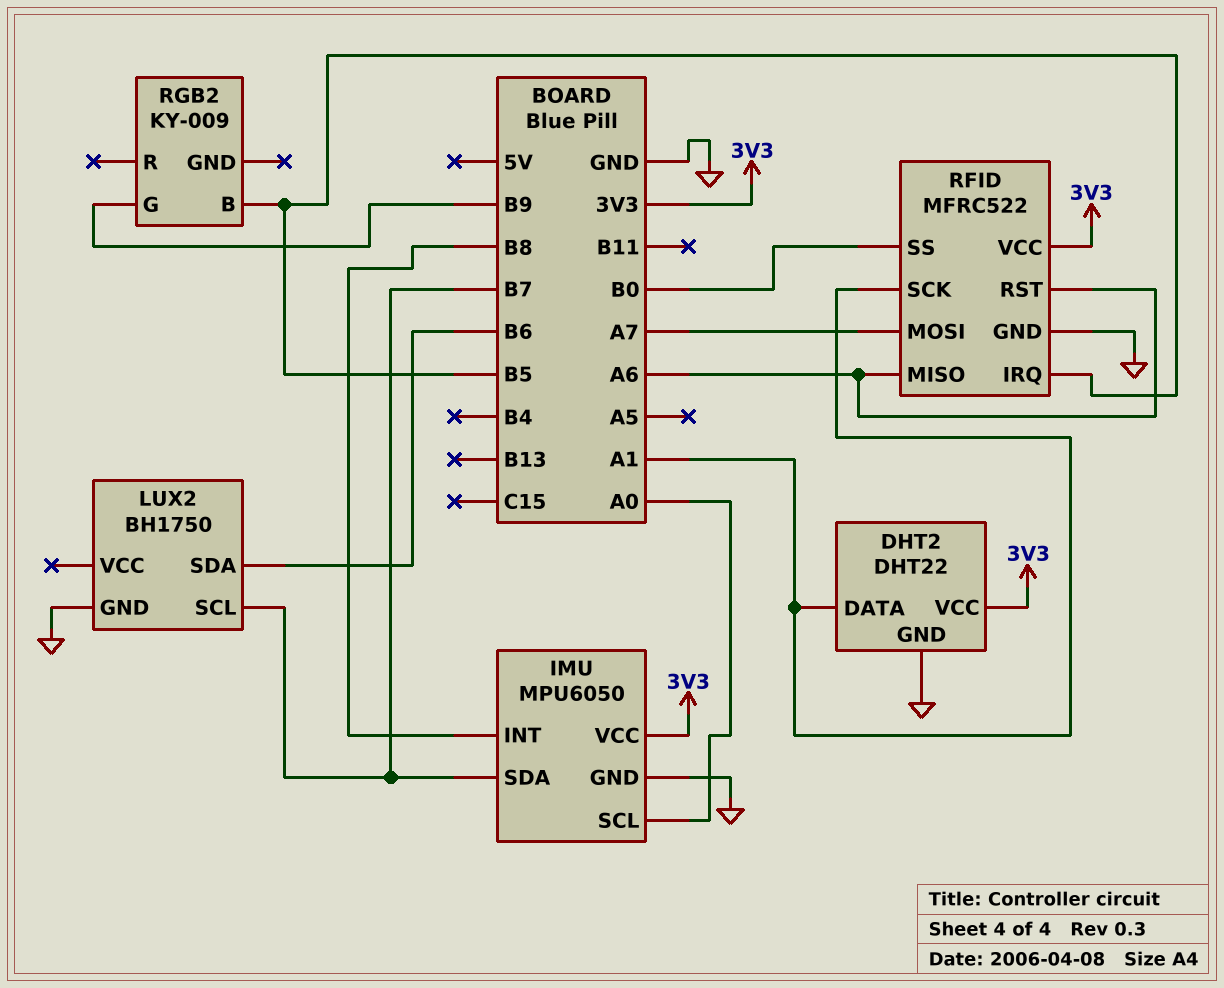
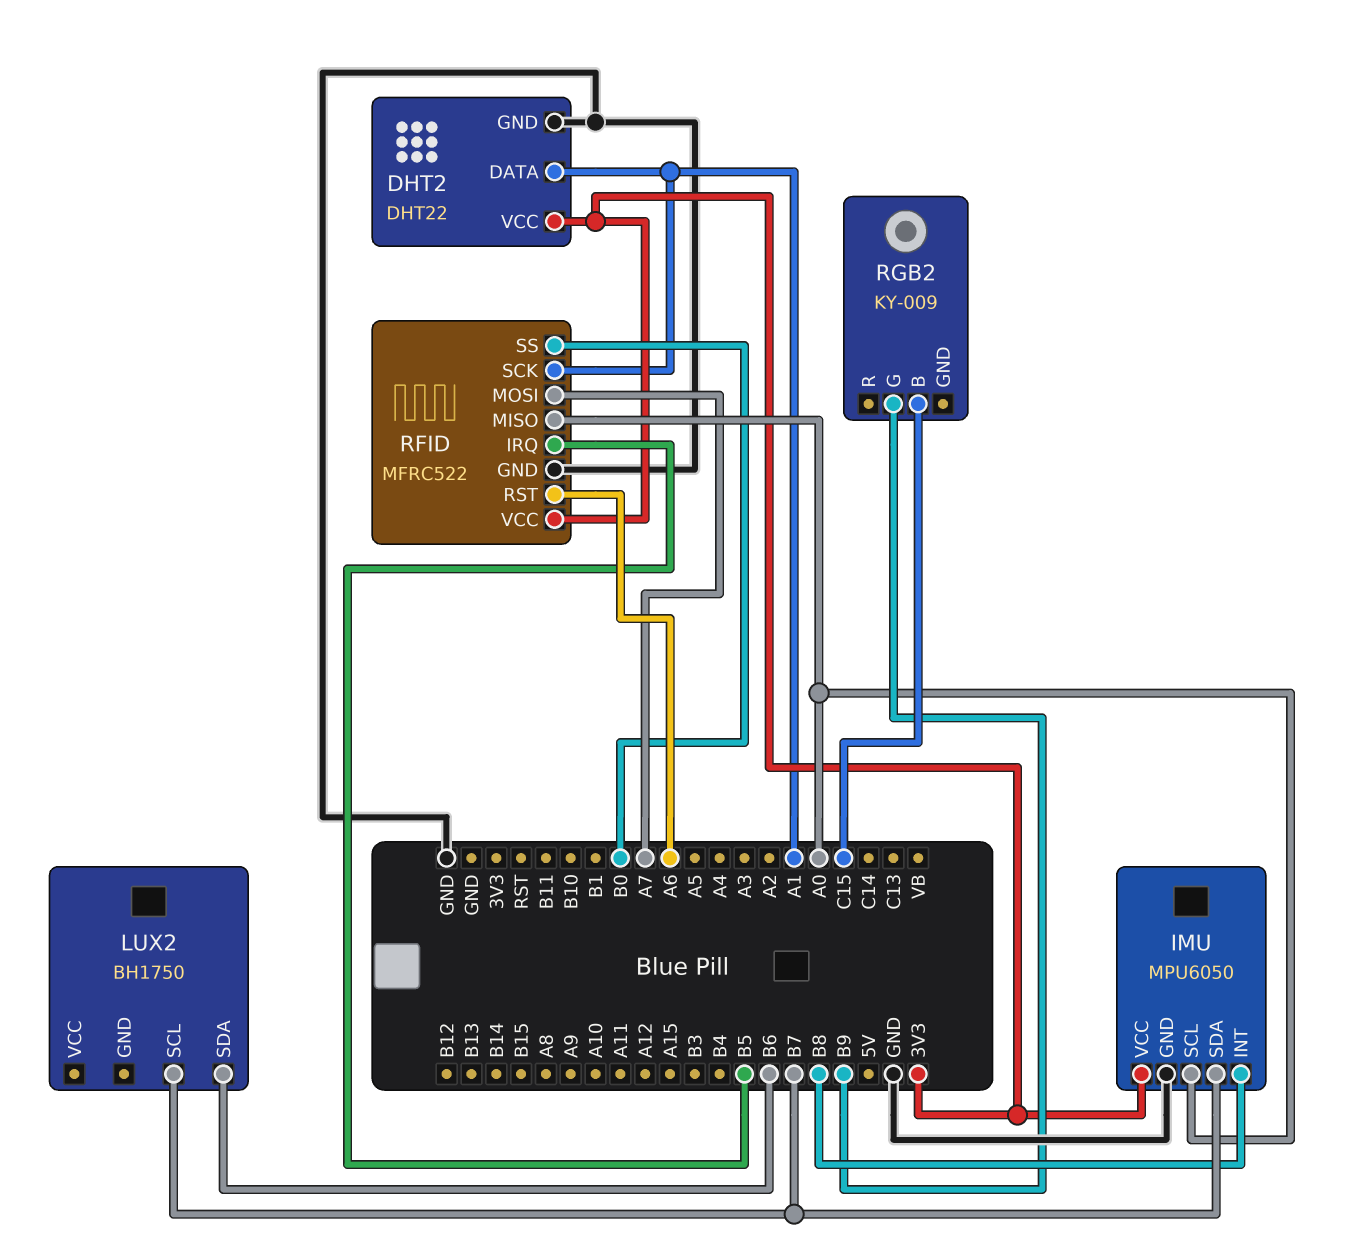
LUX2 pin GND: GND -> none
RFID pin MISO: A6 -> A0
RGB2 pin B: B5 -> C15

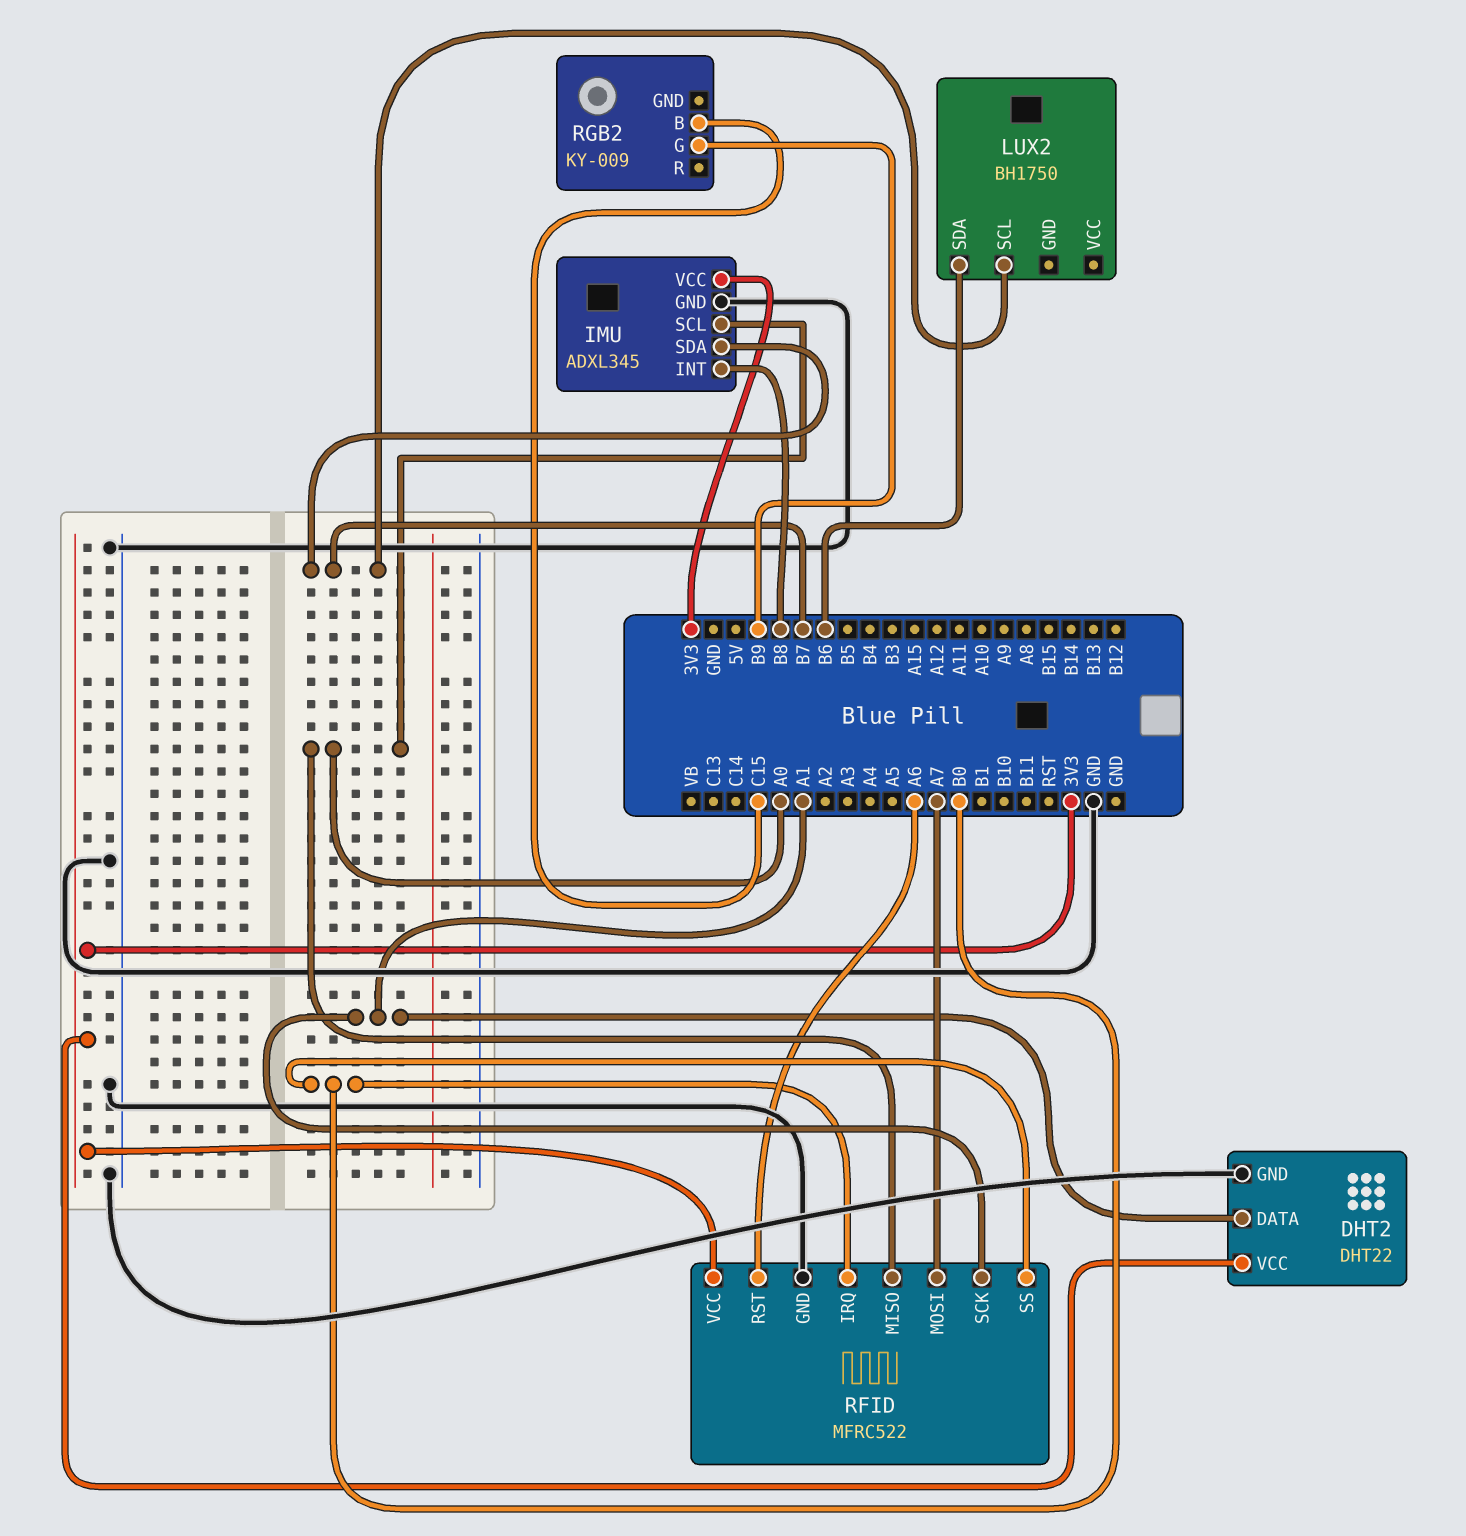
IMU: MPU6050 -> ADXL345
RFID pin IRQ: B5 -> B0

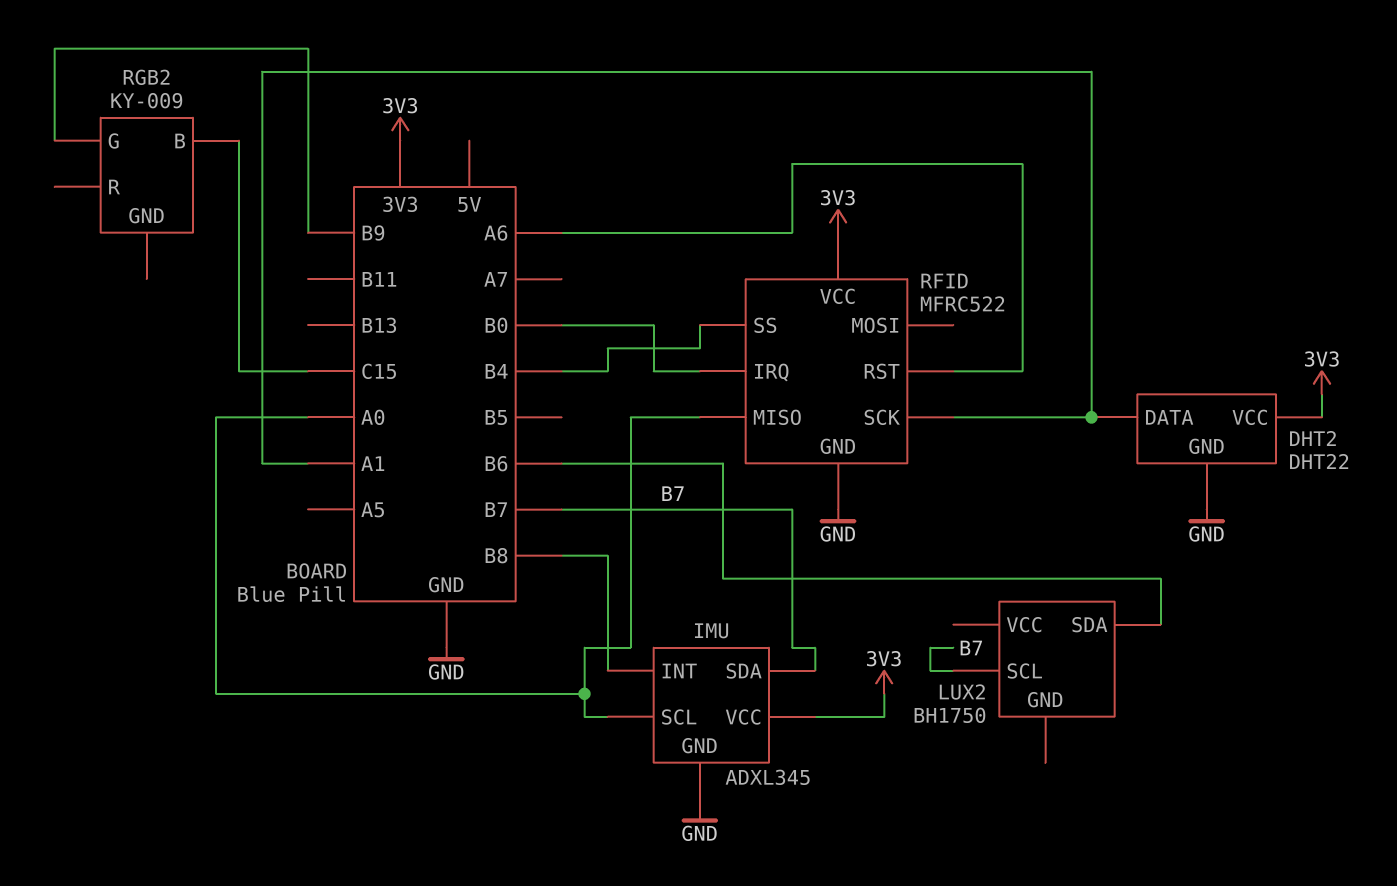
RFID pin MOSI: A7 -> none
RFID pin SS: B0 -> B4

